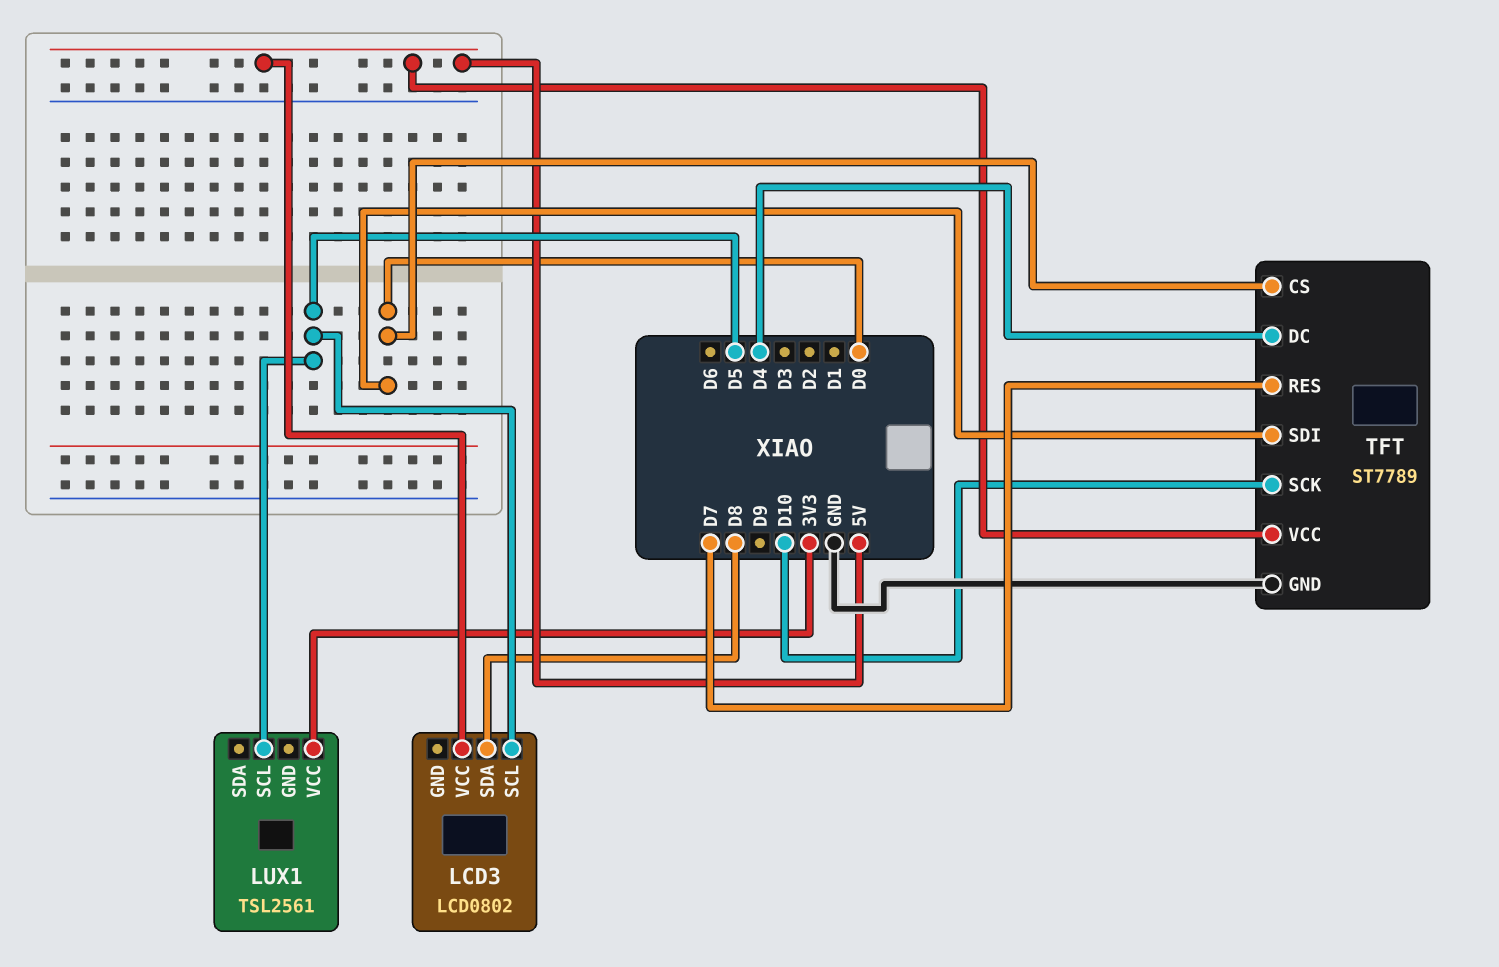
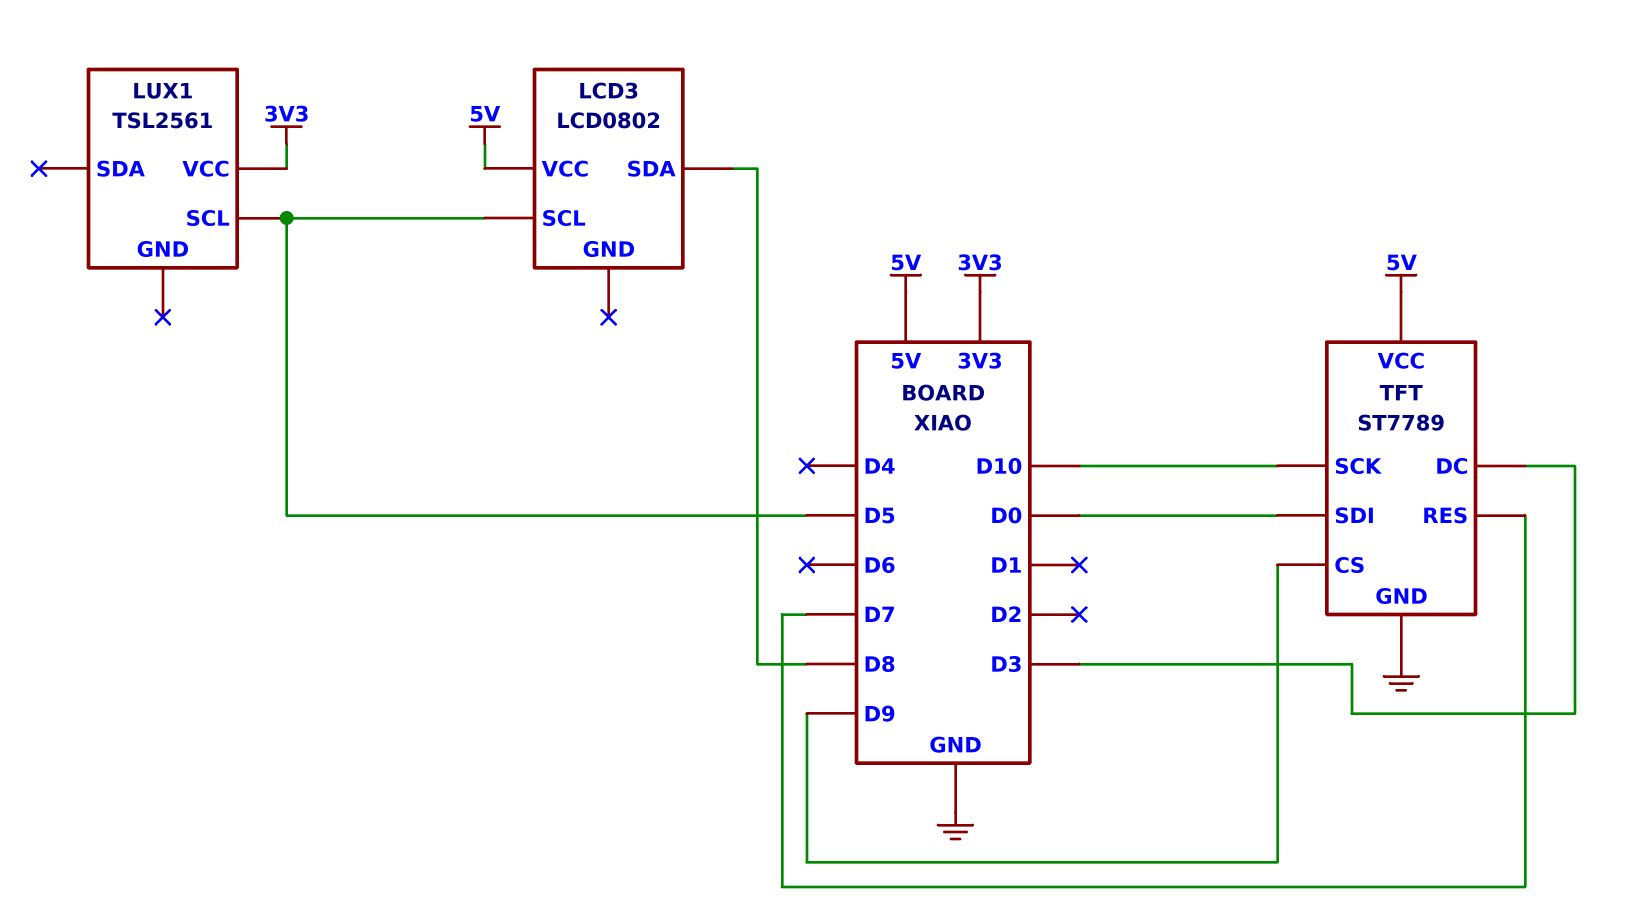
TFT pin CS: D0 -> D9
TFT pin DC: D4 -> D3

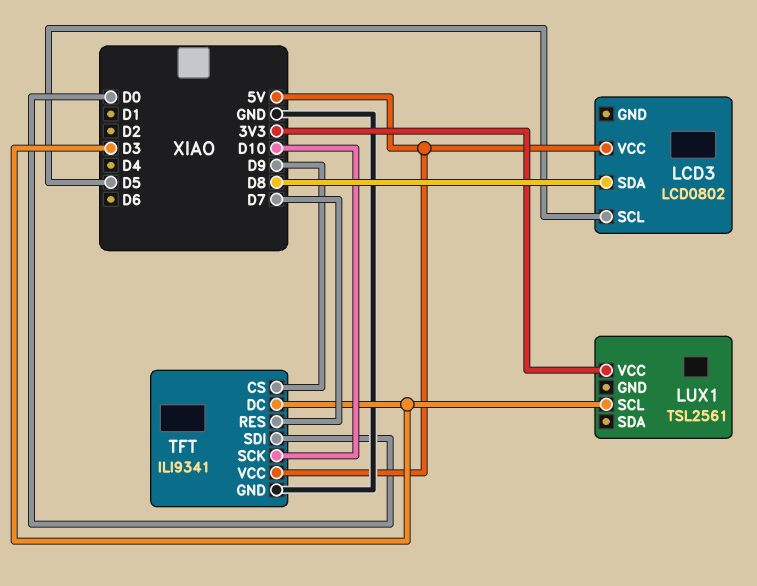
LUX1 pin SCL: D5 -> D3
TFT: ST7789 -> ILI9341

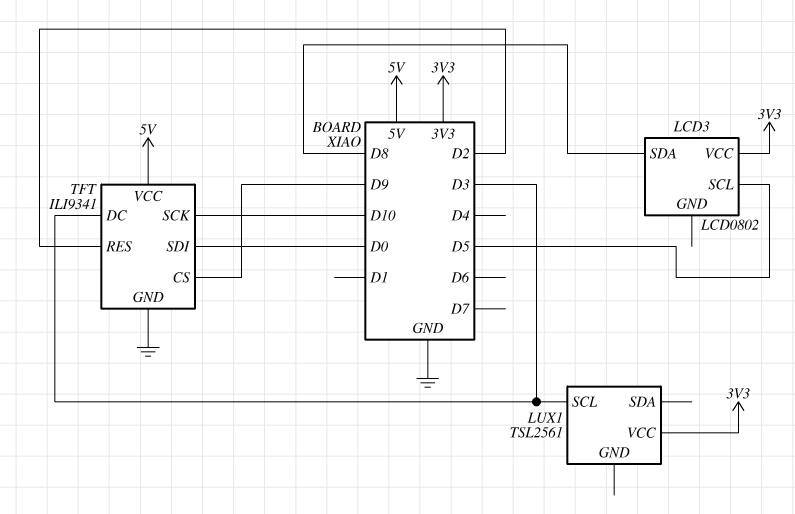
LCD3 pin VCC: 5V -> 3V3
TFT pin RES: D7 -> D2

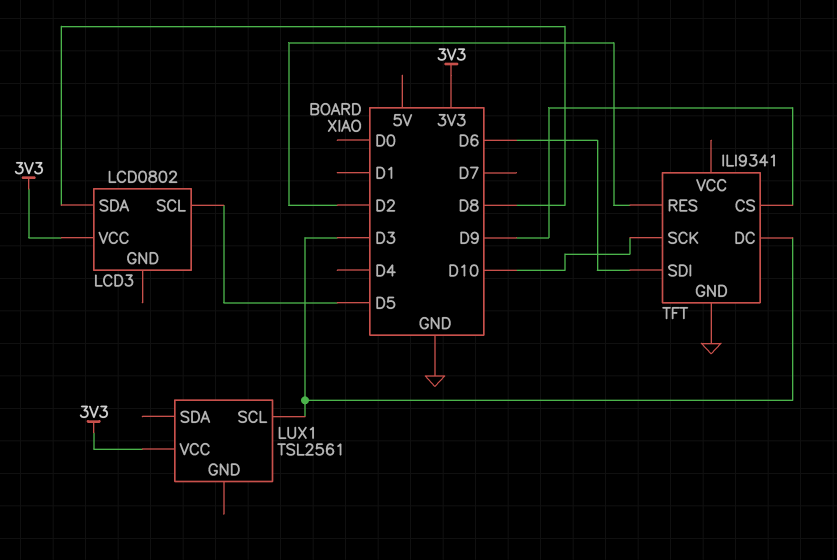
TFT pin SDI: D0 -> D6
TFT pin VCC: 5V -> none

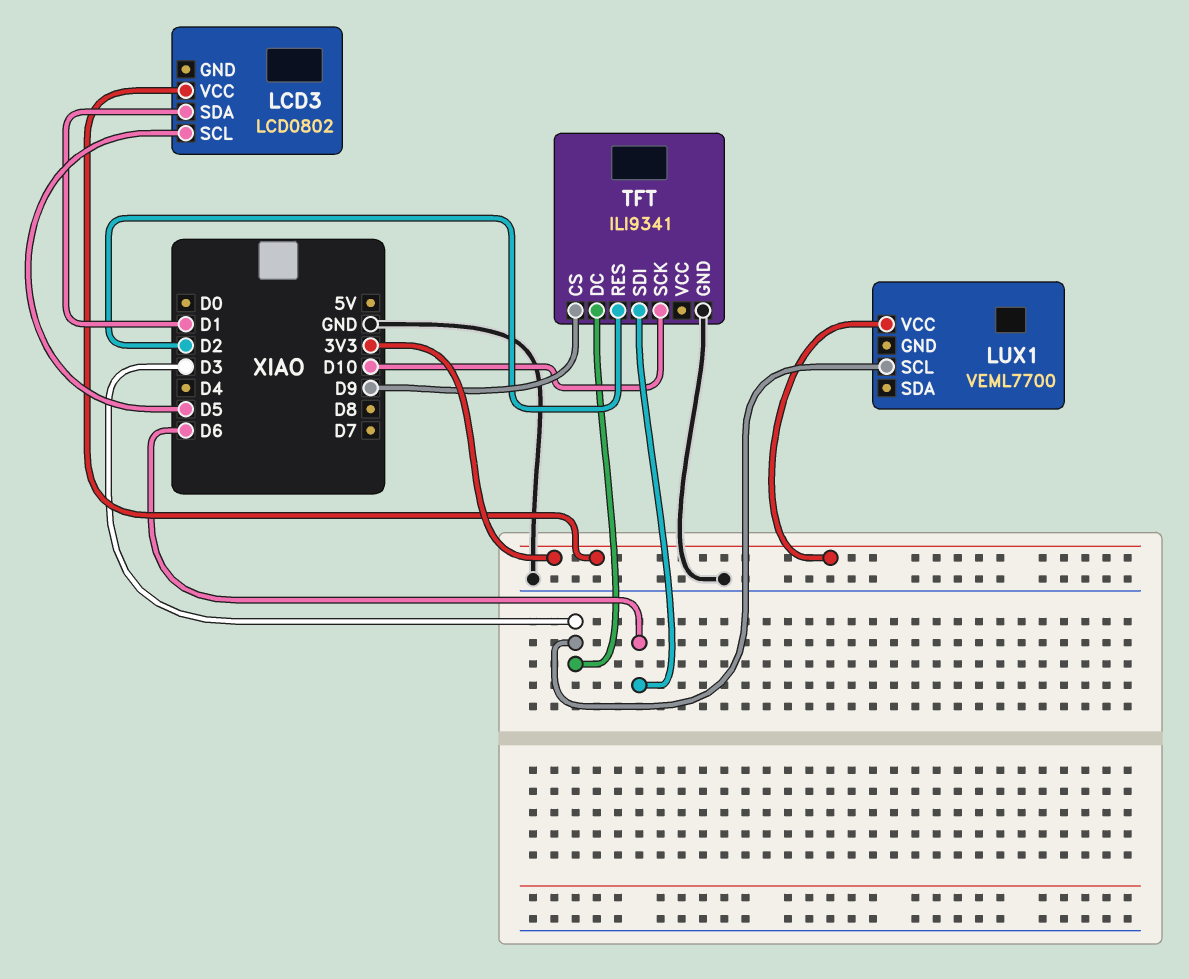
LCD3 pin SDA: D8 -> D1
LUX1: TSL2561 -> VEML7700

